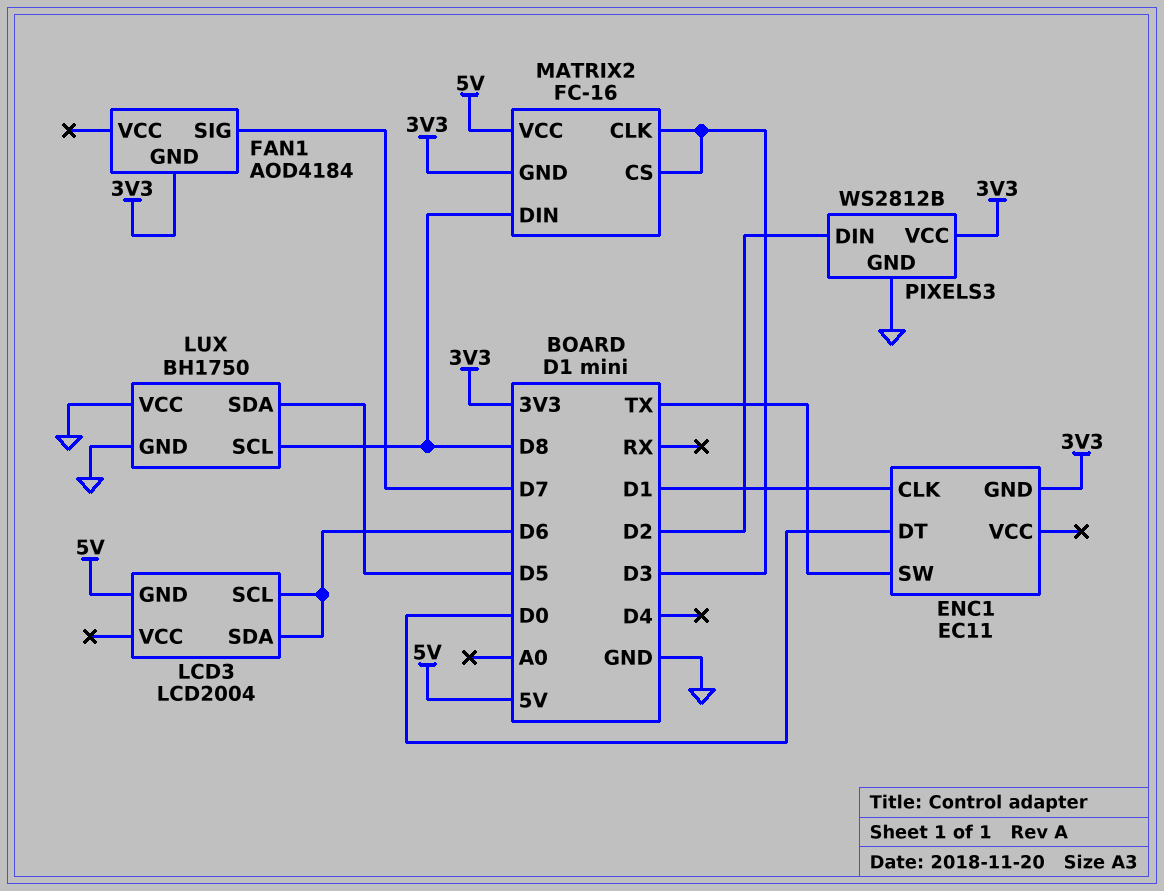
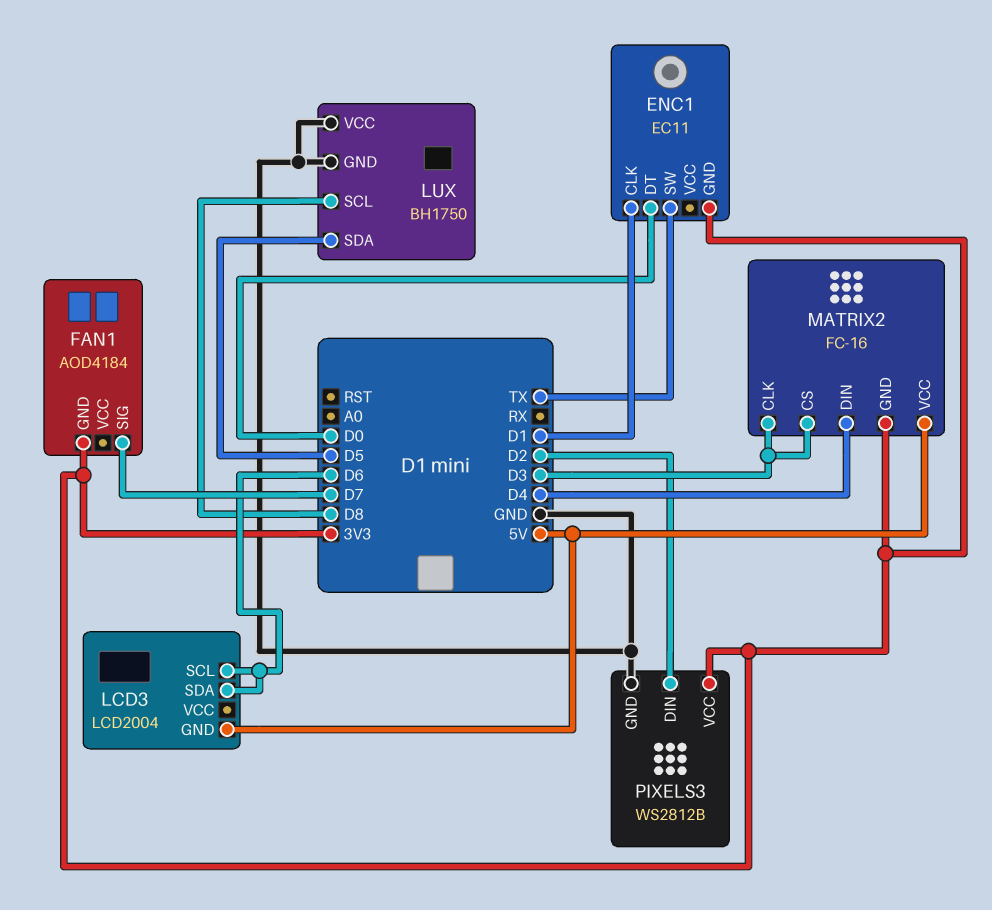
MATRIX2 pin DIN: D8 -> D4

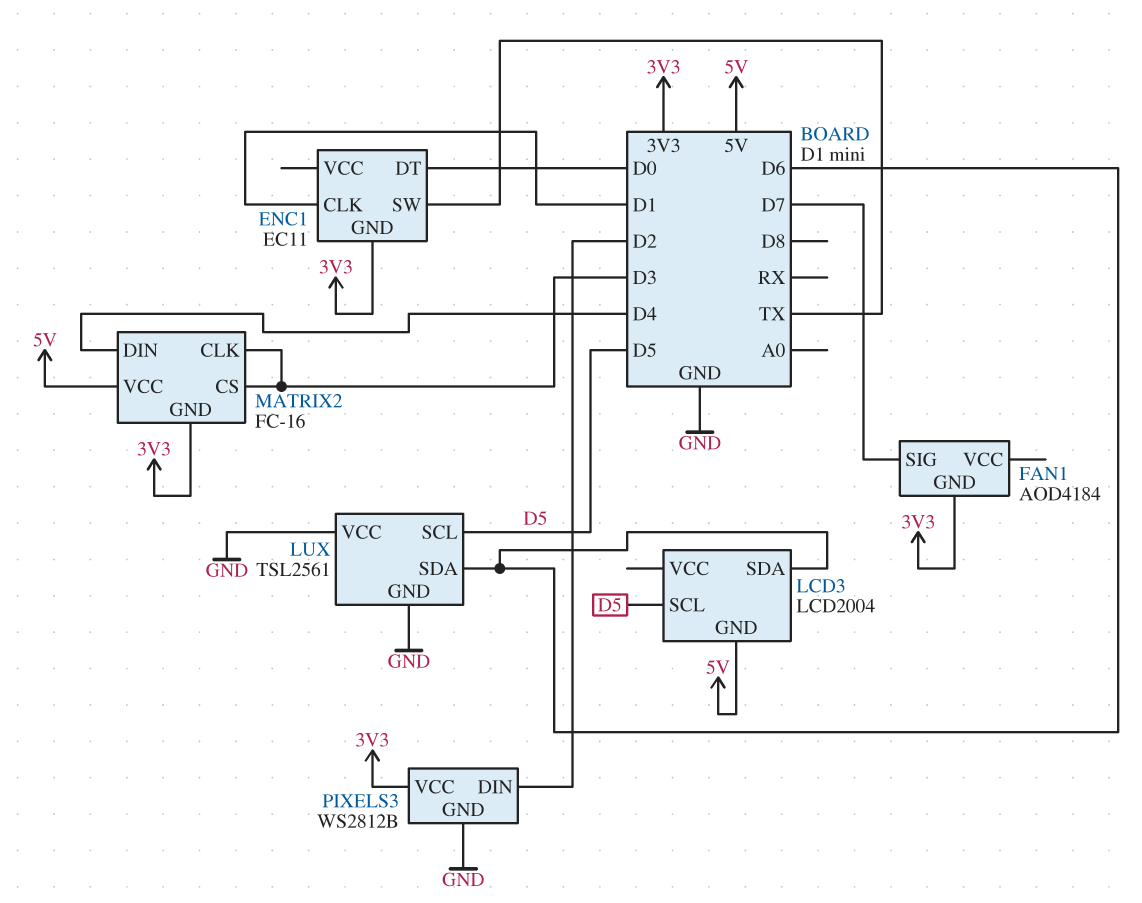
LCD3 pin SCL: D6 -> D5
LUX: BH1750 -> TSL2561
LUX pin SCL: D8 -> D5
LUX pin SDA: D5 -> D6

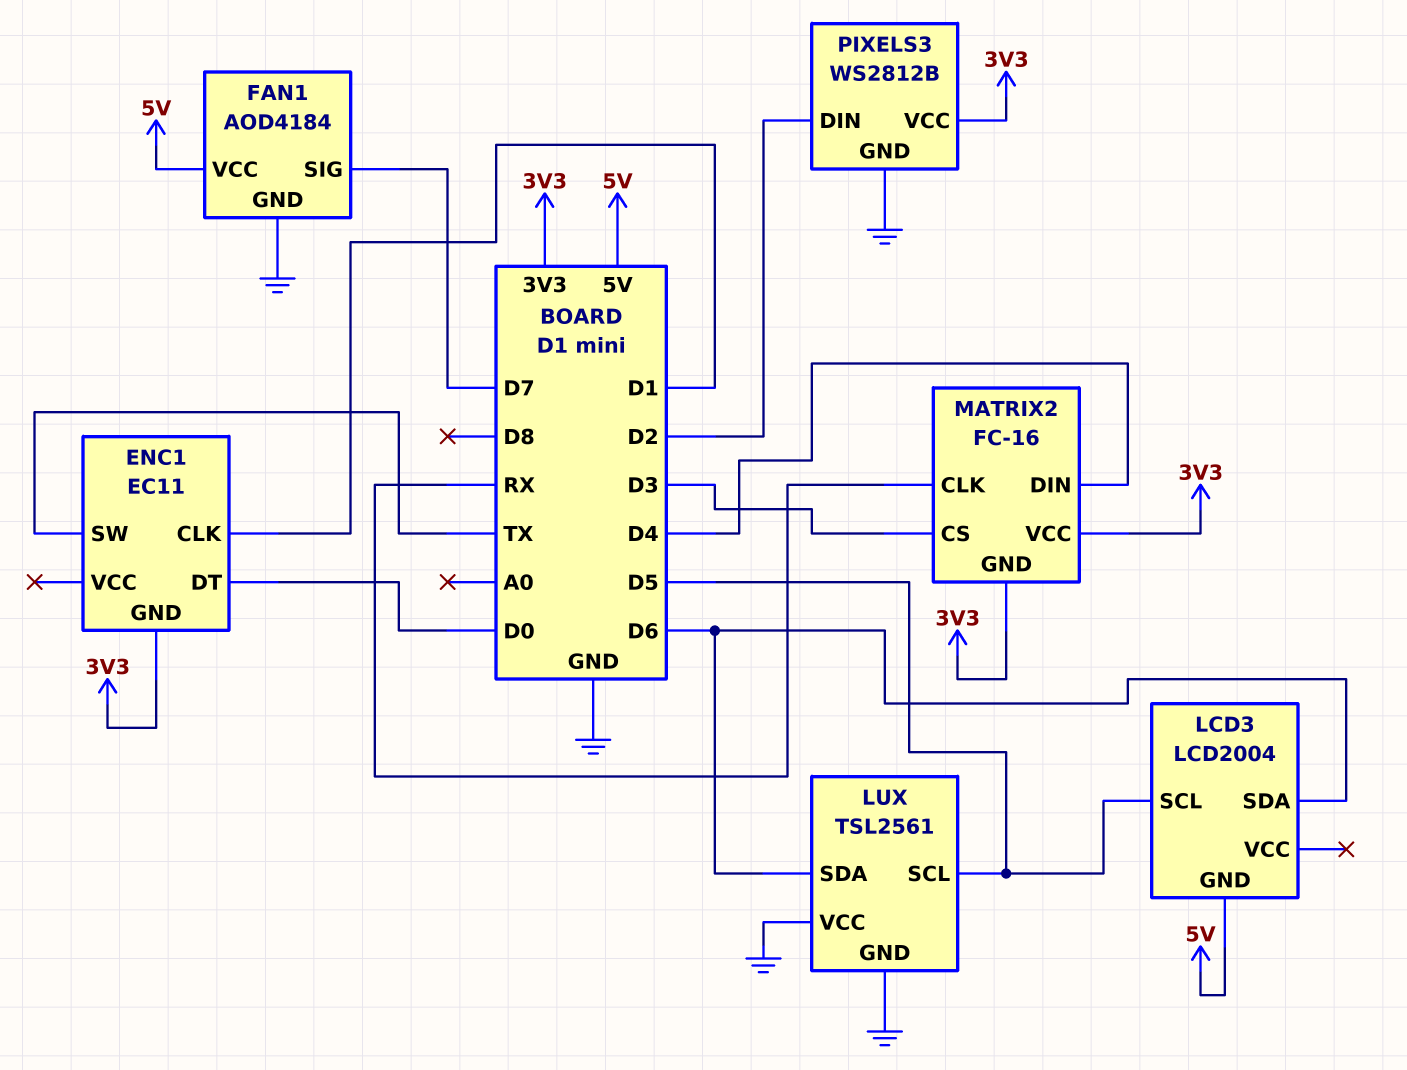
FAN1 pin GND: 3V3 -> GND
FAN1 pin VCC: none -> 5V
MATRIX2 pin CLK: D3 -> RX
MATRIX2 pin VCC: 5V -> 3V3

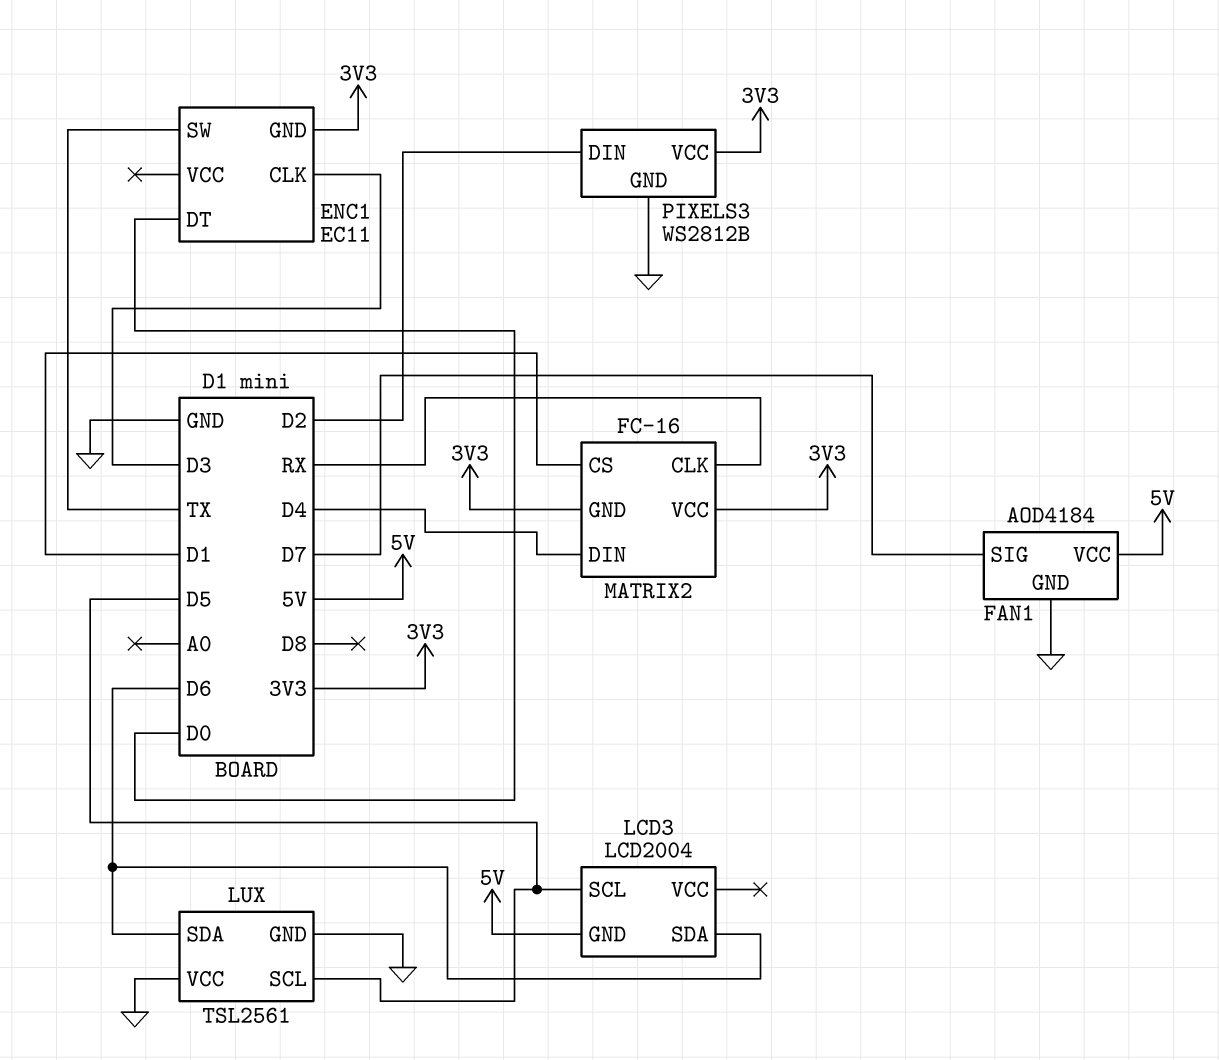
ENC1 pin CLK: D1 -> D3
MATRIX2 pin CS: D3 -> D1

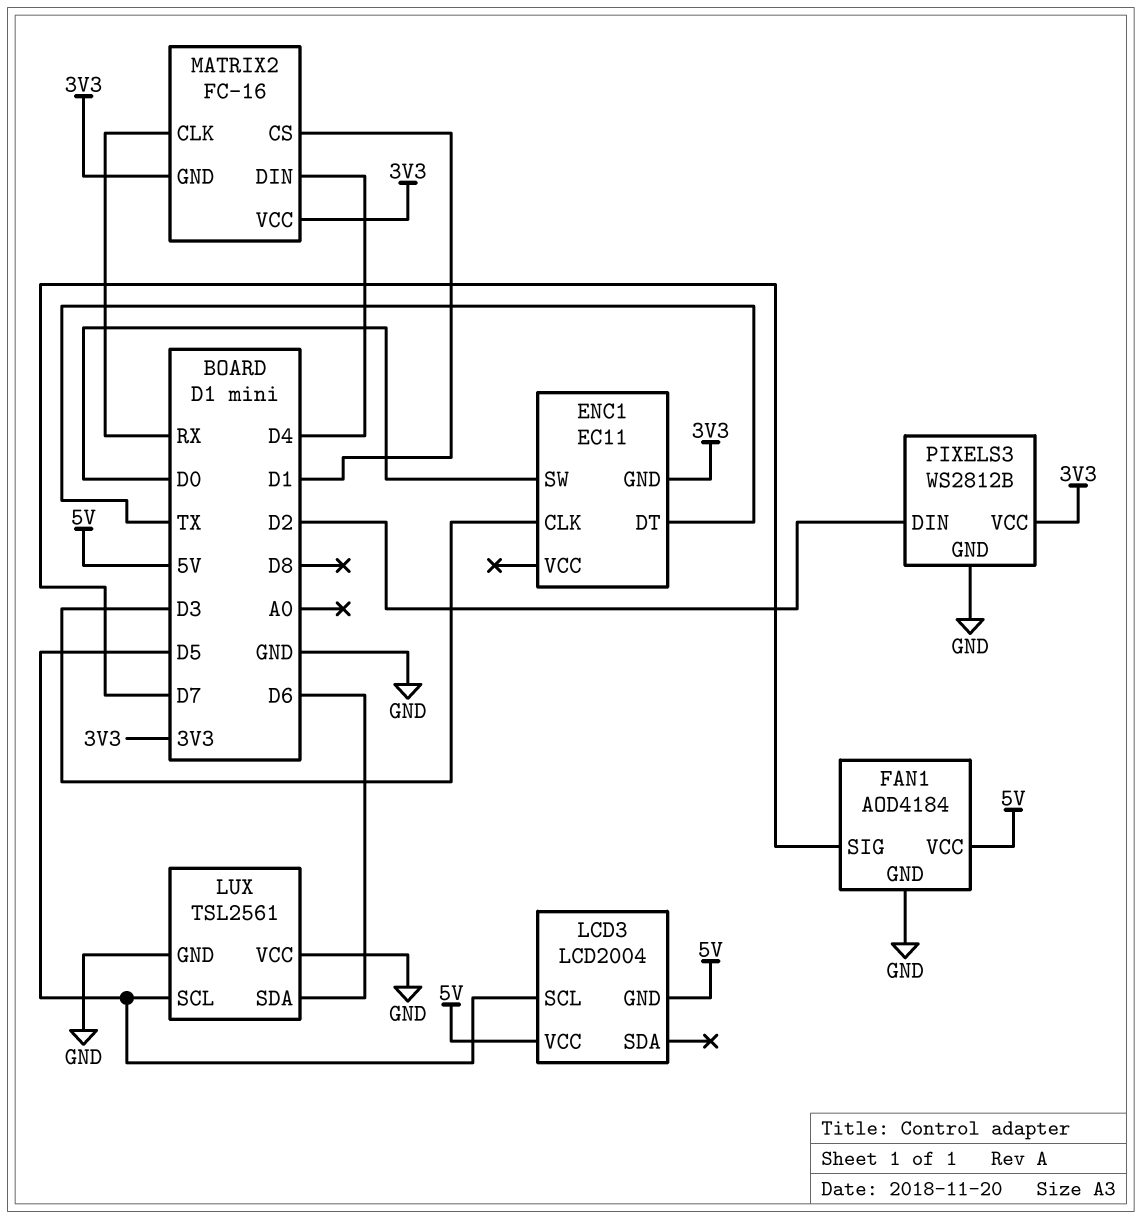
ENC1 pin DT: D0 -> TX
ENC1 pin SW: TX -> D0
LCD3 pin SDA: D6 -> none
LCD3 pin VCC: none -> 5V

